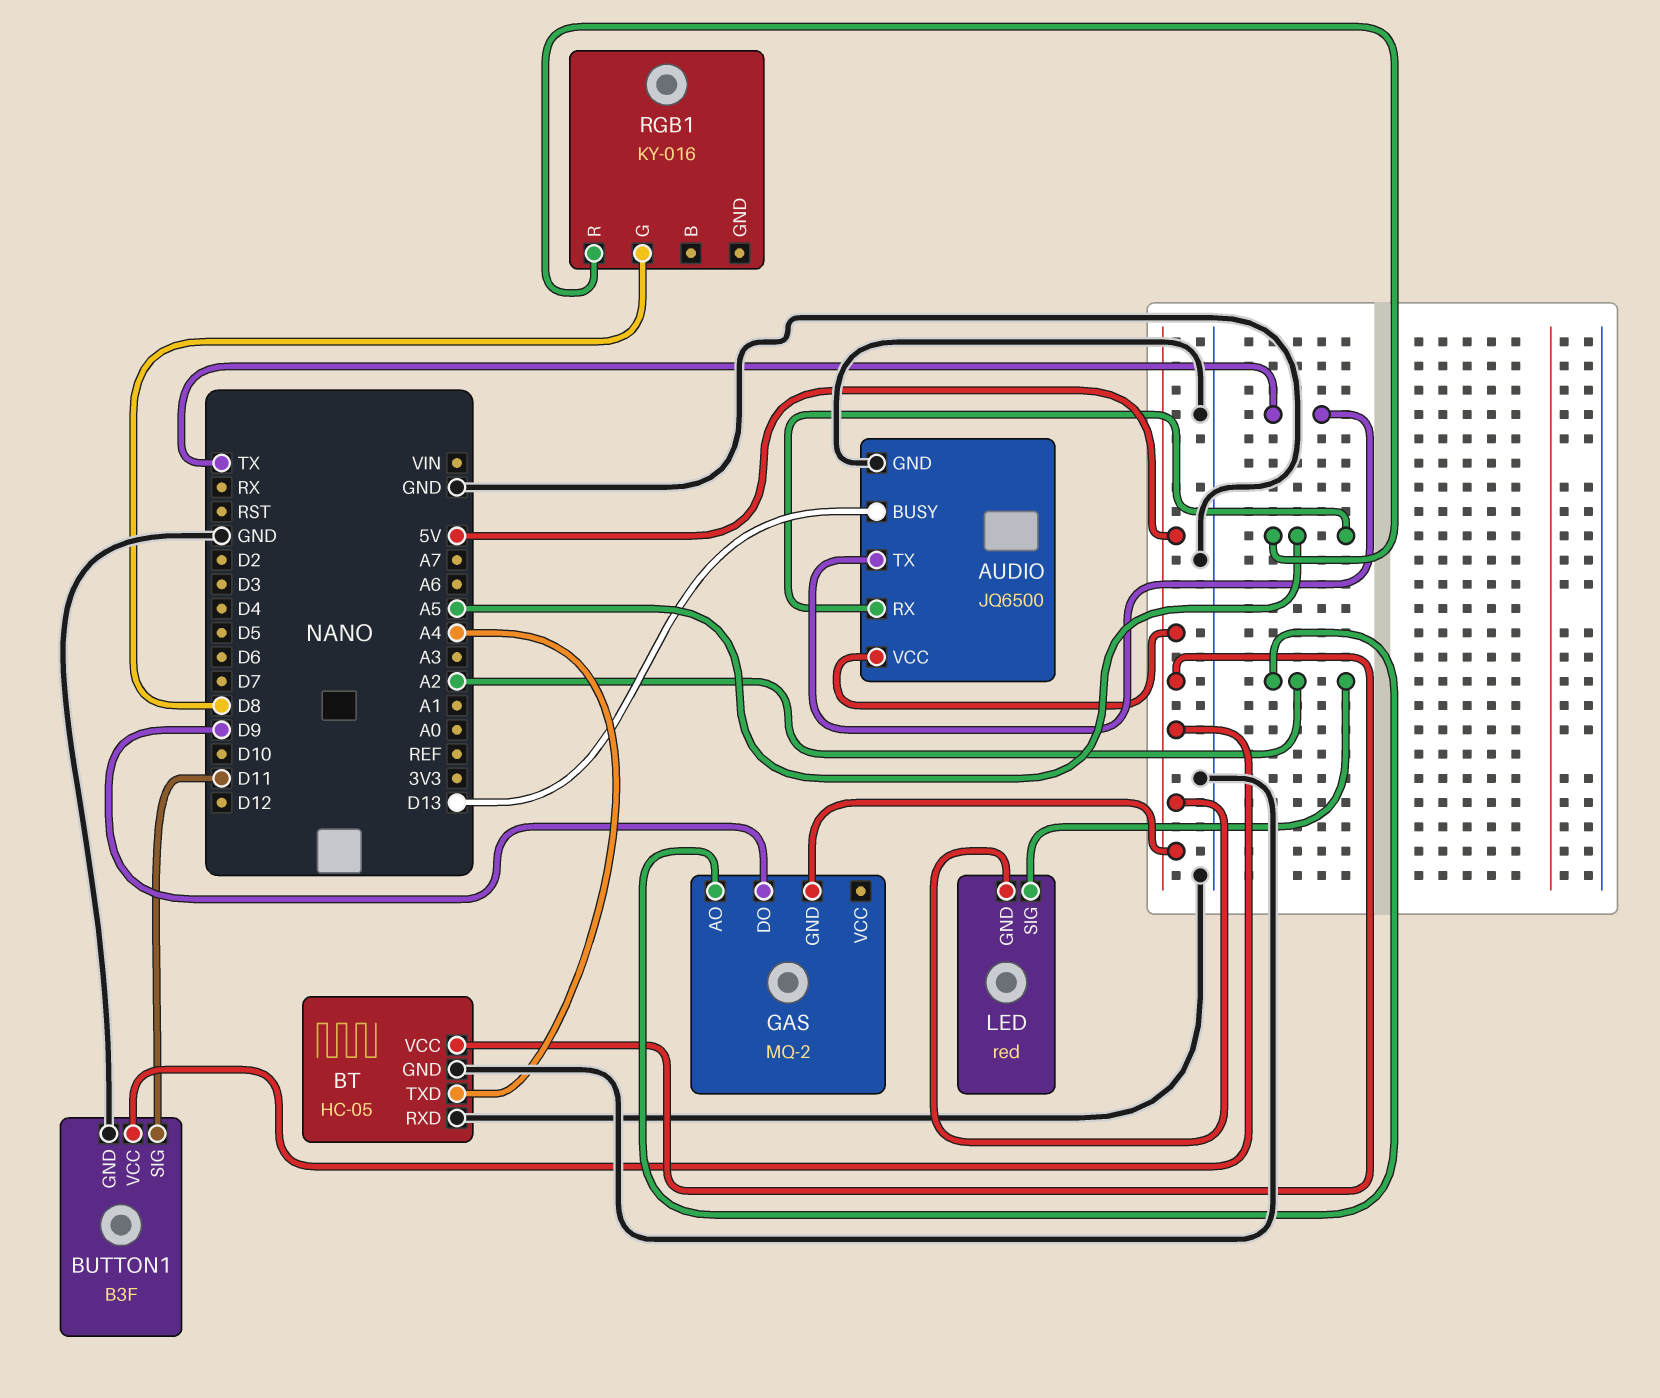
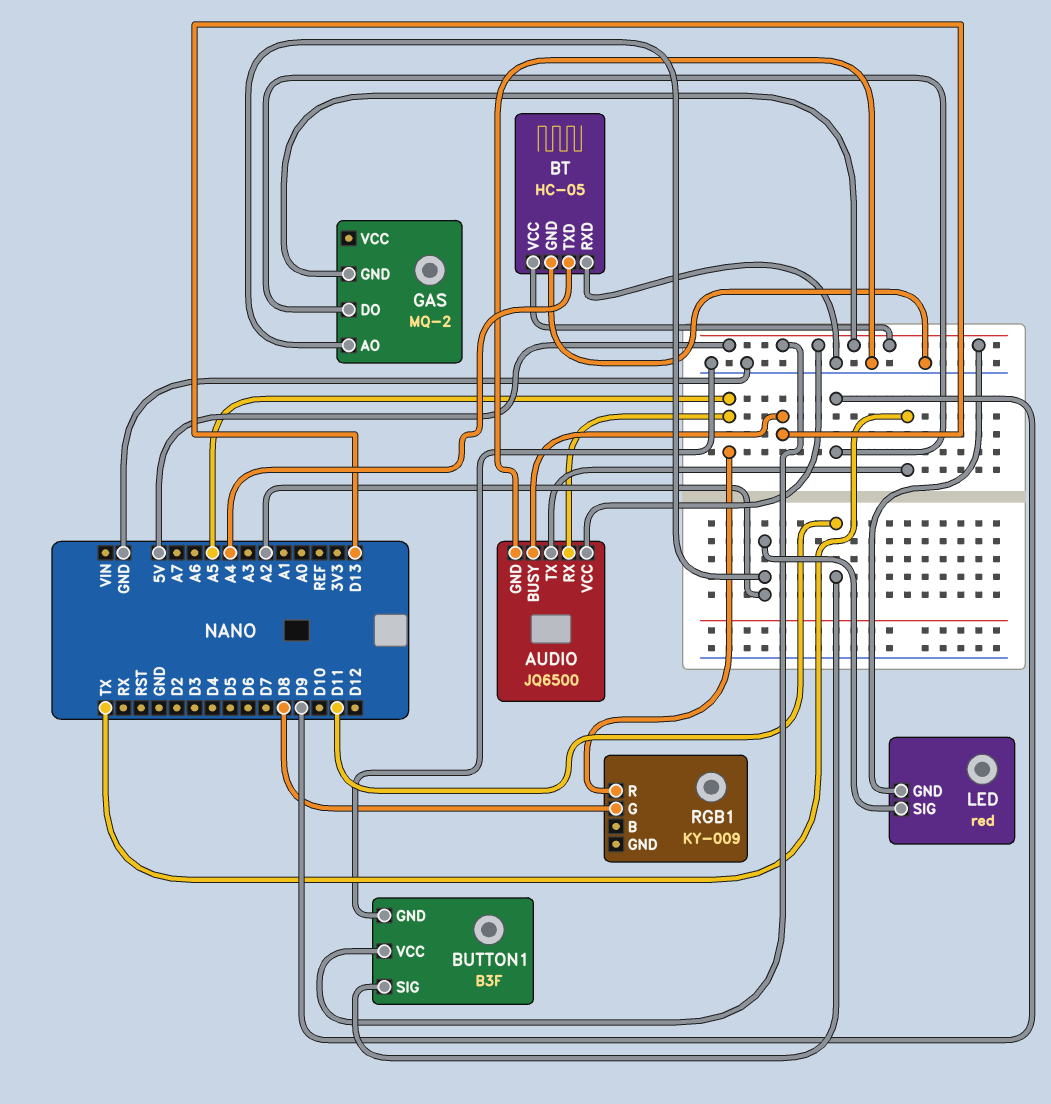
RGB1: KY-016 -> KY-009

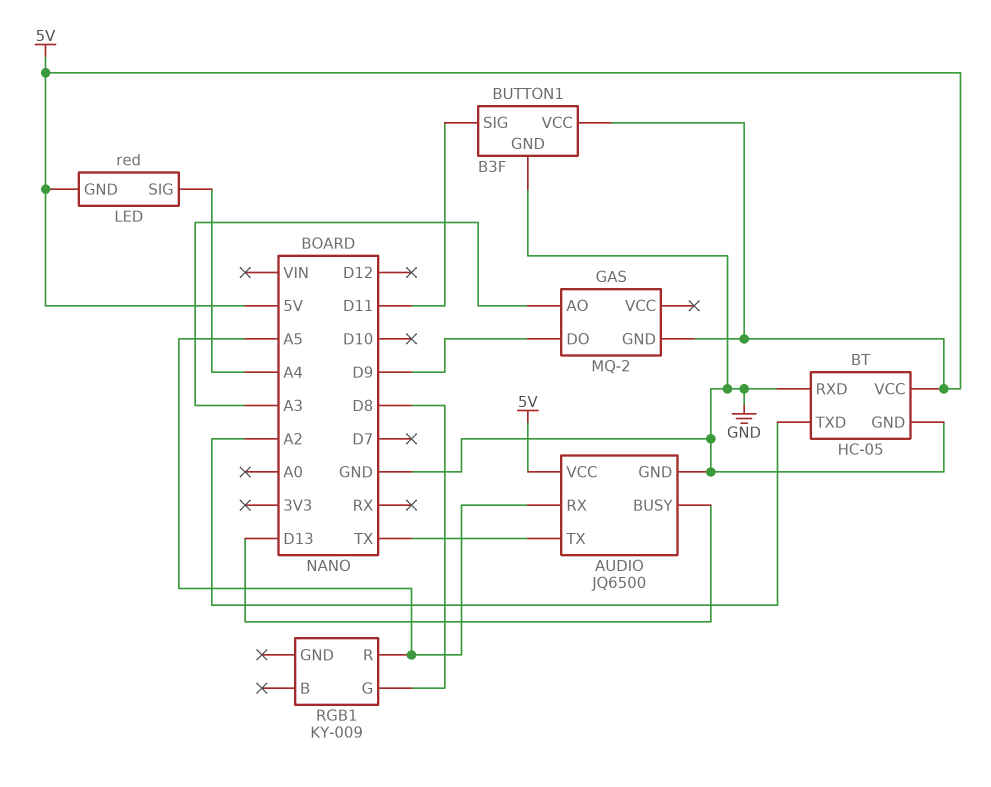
BT pin TXD: A4 -> A2
GAS pin AO: A2 -> A3
LED pin SIG: A2 -> A4

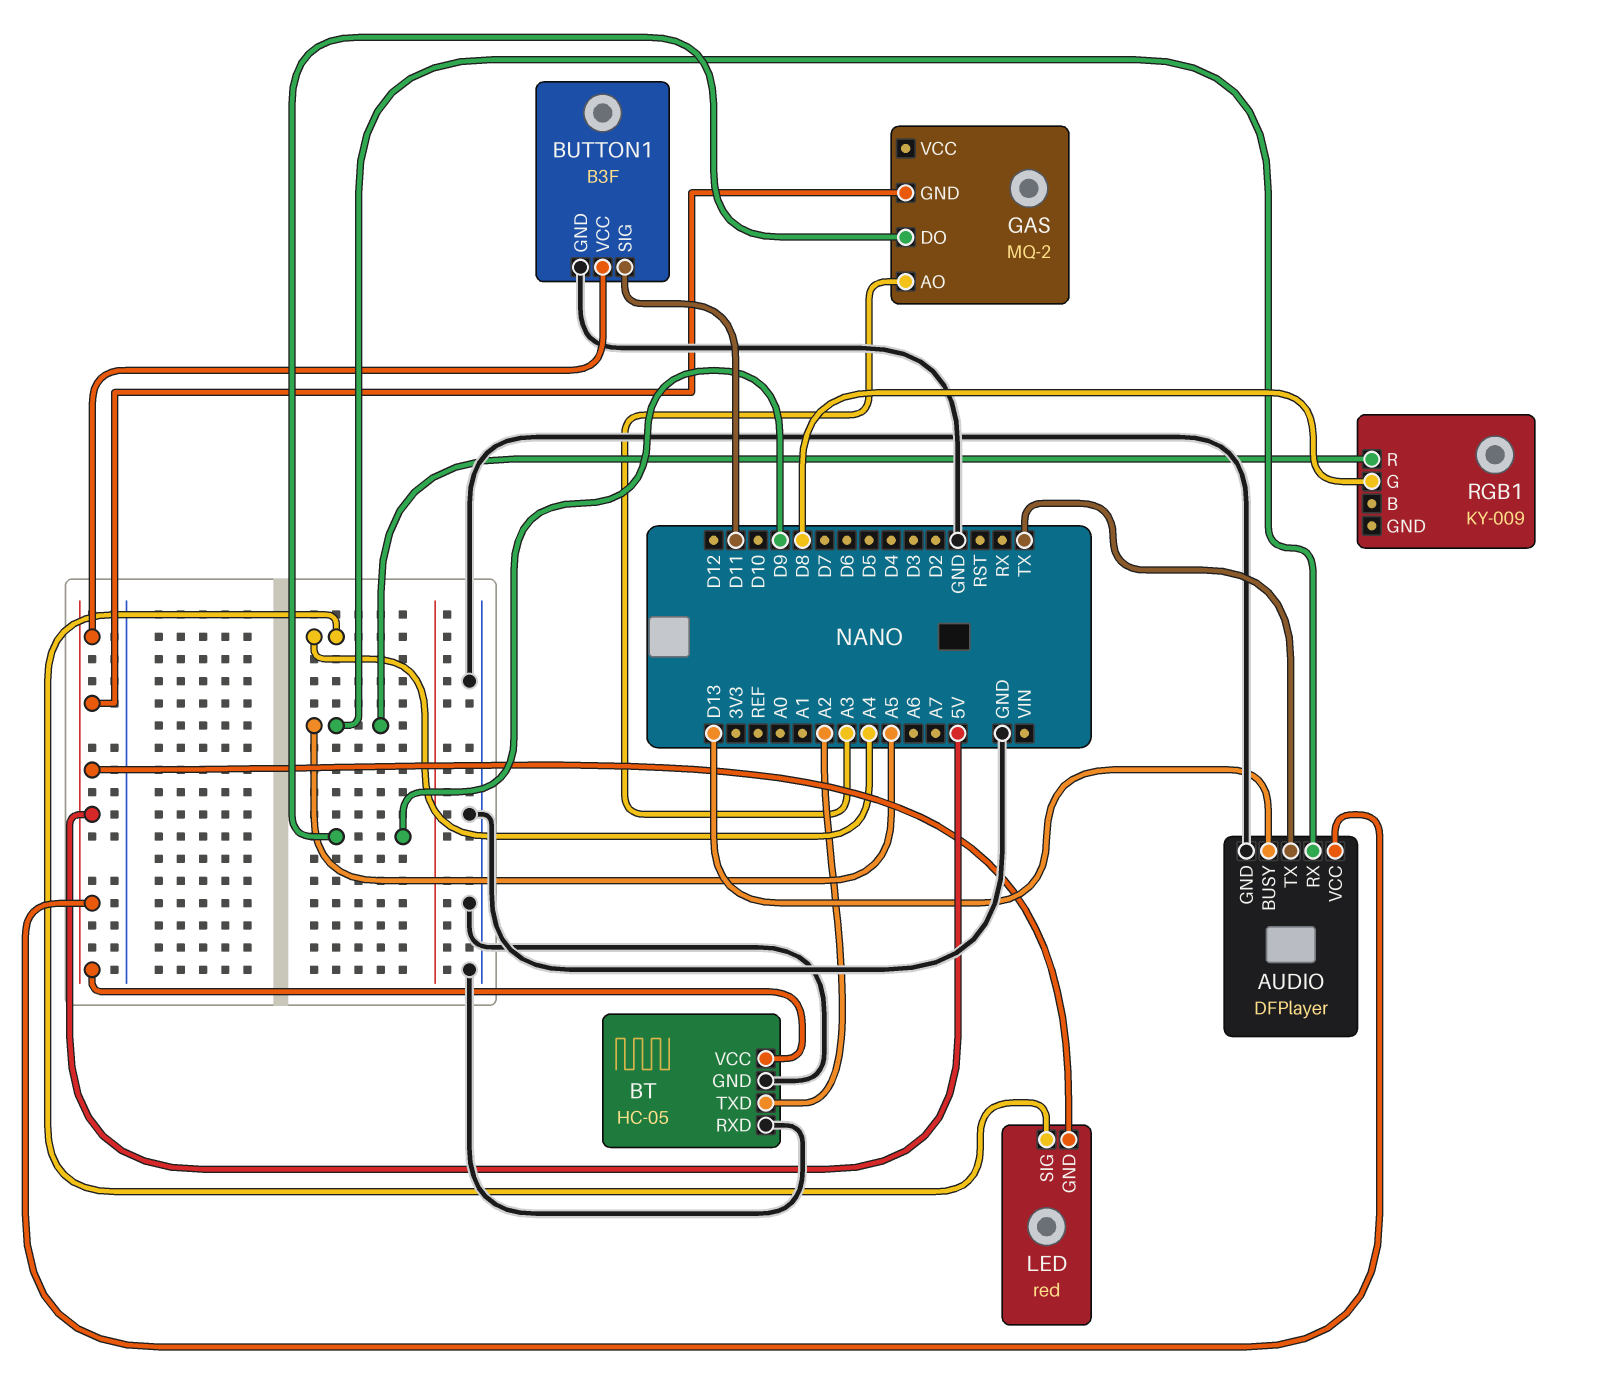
AUDIO: JQ6500 -> DFPlayer

